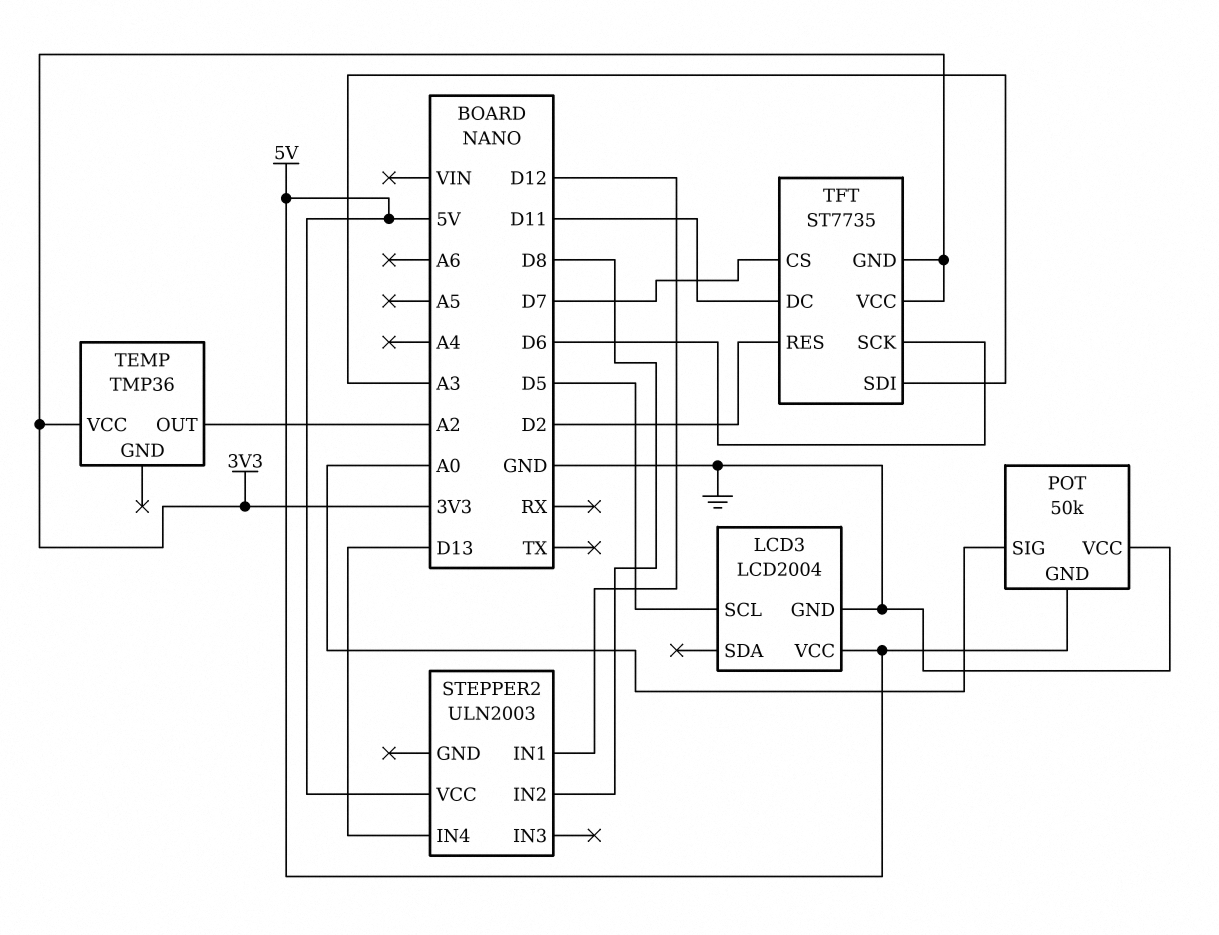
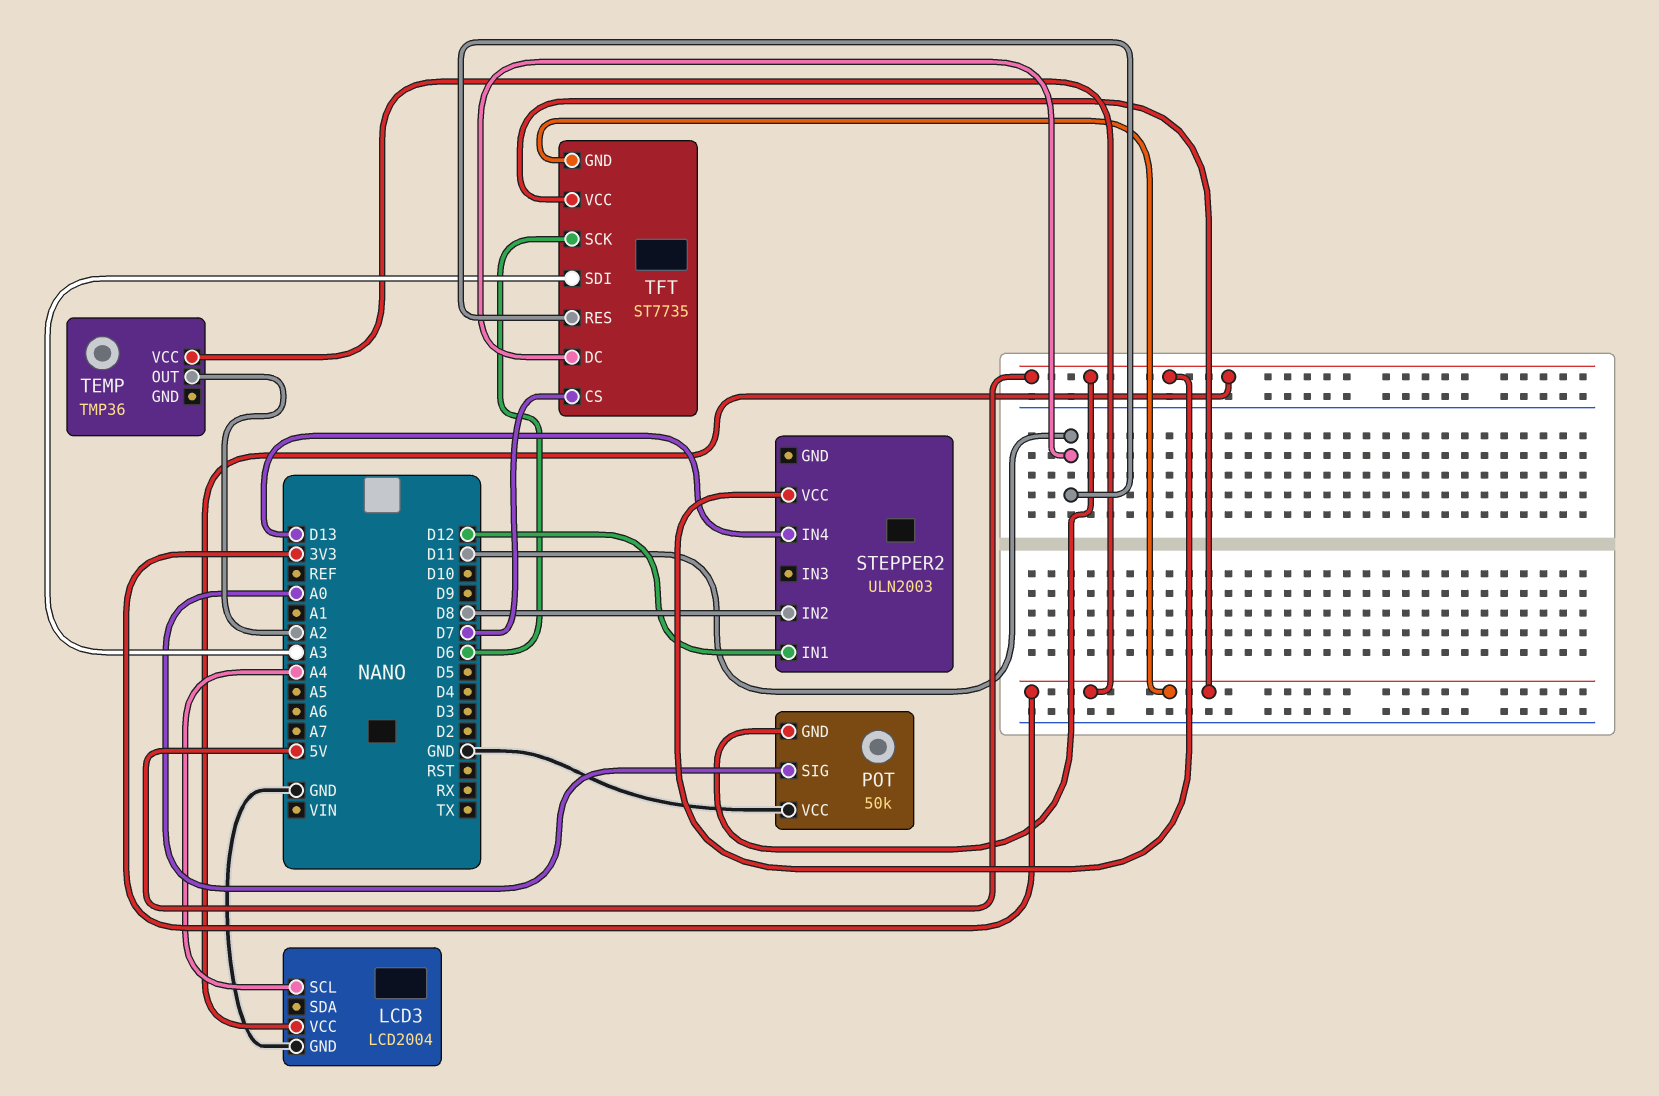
LCD3 pin SCL: D5 -> A4
TFT pin RES: D2 -> D11

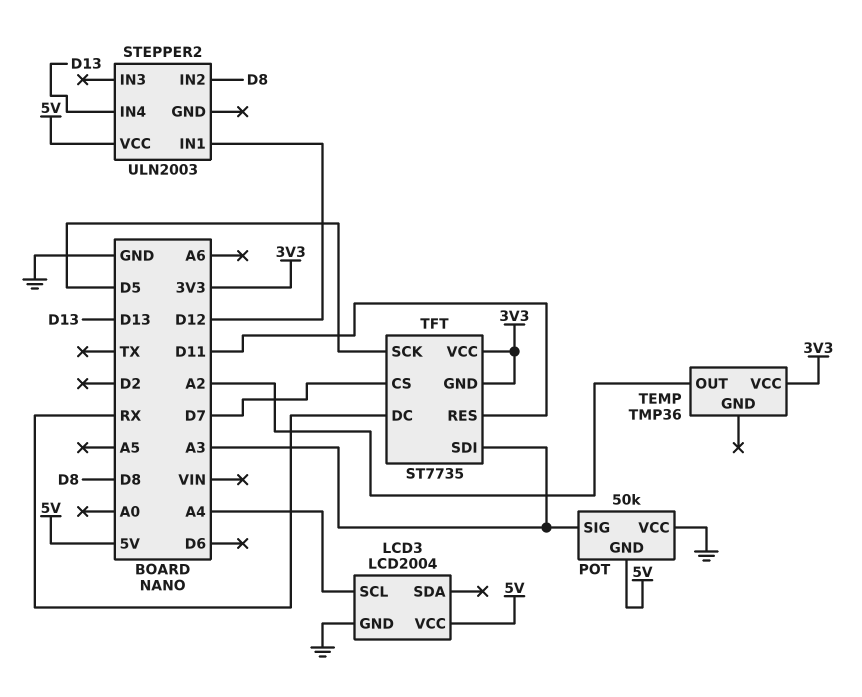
POT pin SIG: A0 -> A3
TFT pin DC: D11 -> RX
TFT pin SCK: D6 -> D5

